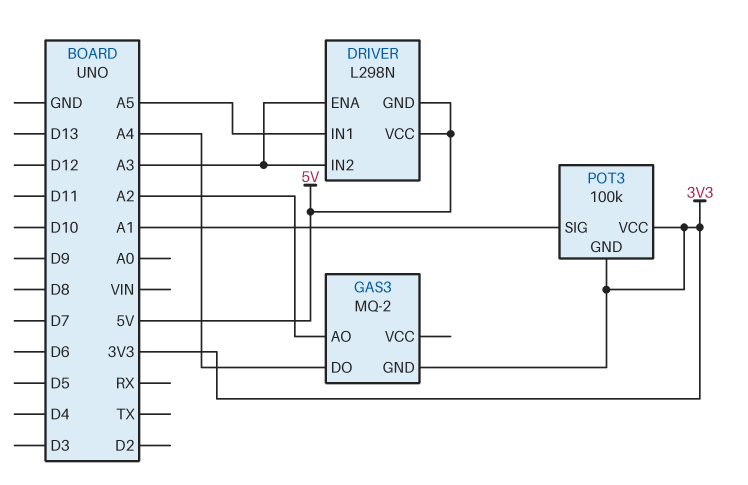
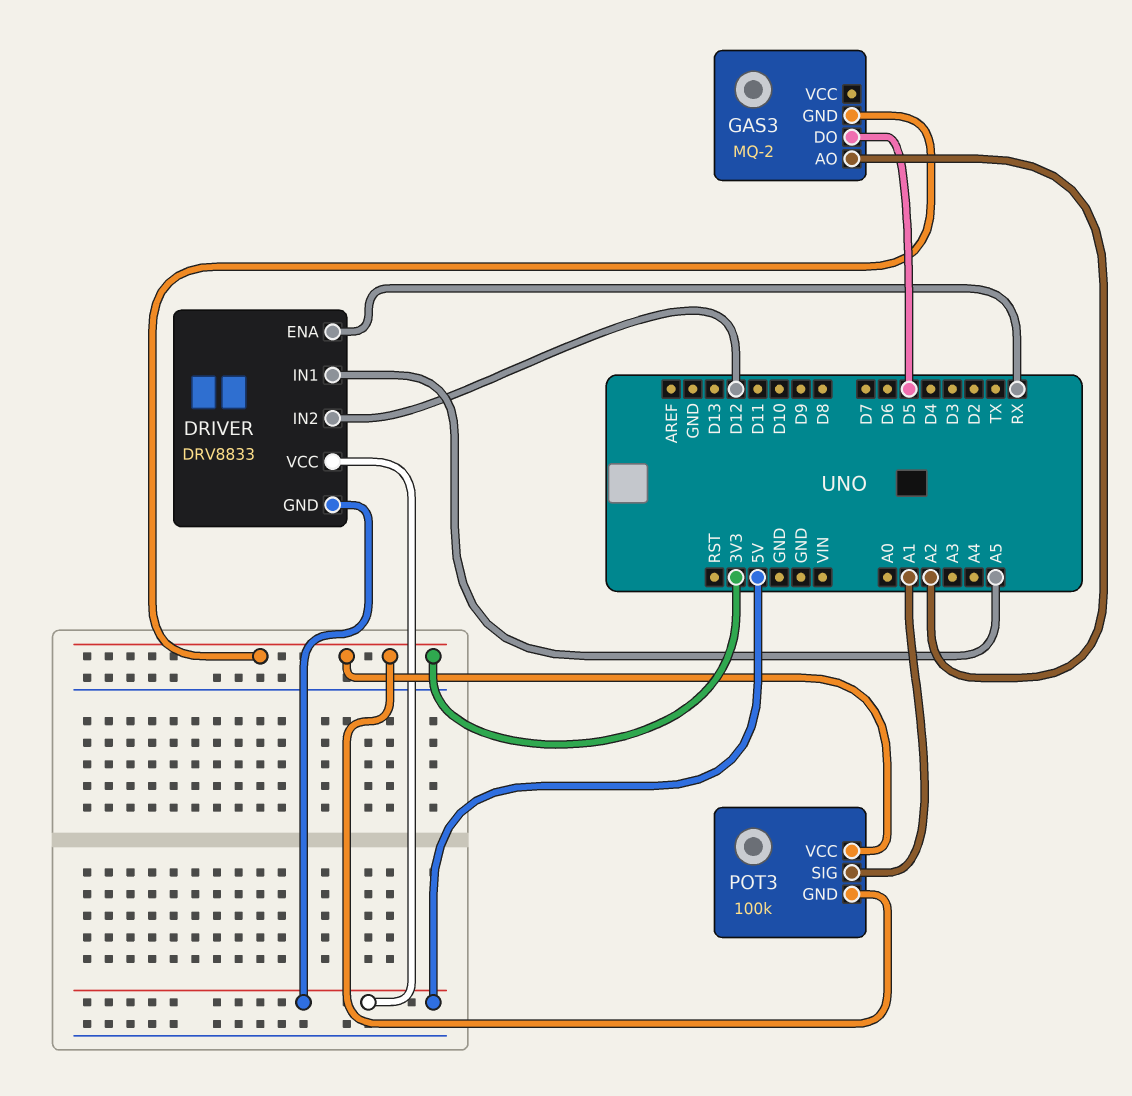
DRIVER: L298N -> DRV8833
DRIVER pin ENA: A3 -> RX
DRIVER pin IN2: A3 -> D12
GAS3 pin DO: A4 -> D5

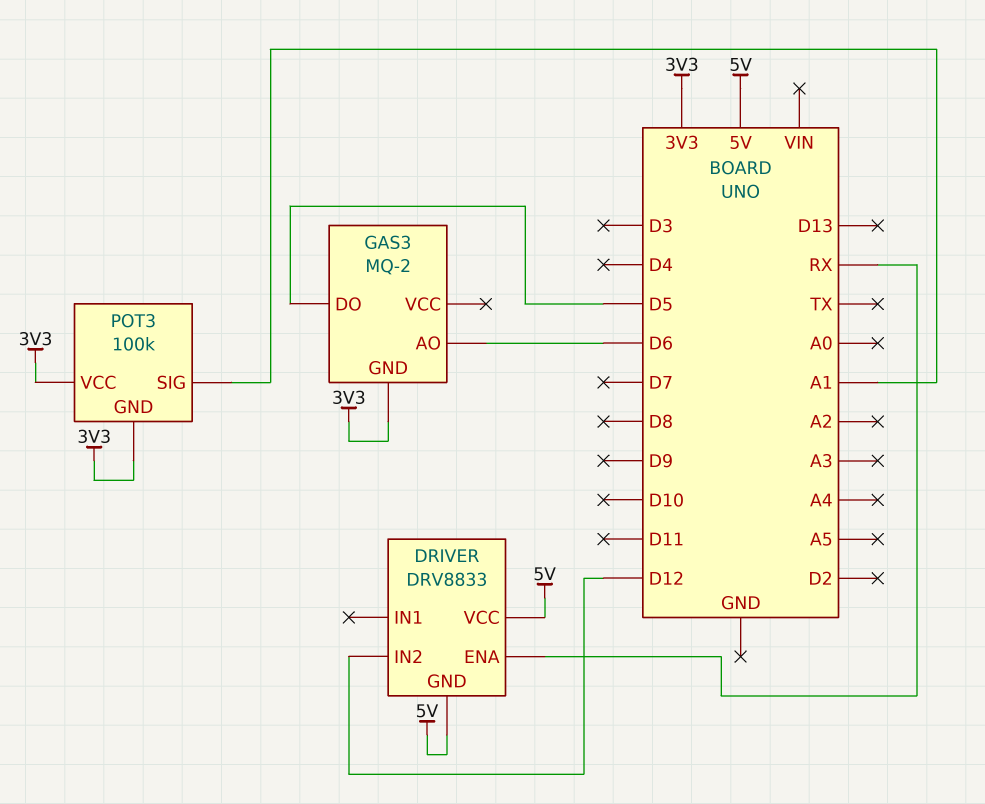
DRIVER pin IN1: A5 -> none
GAS3 pin AO: A2 -> D6

